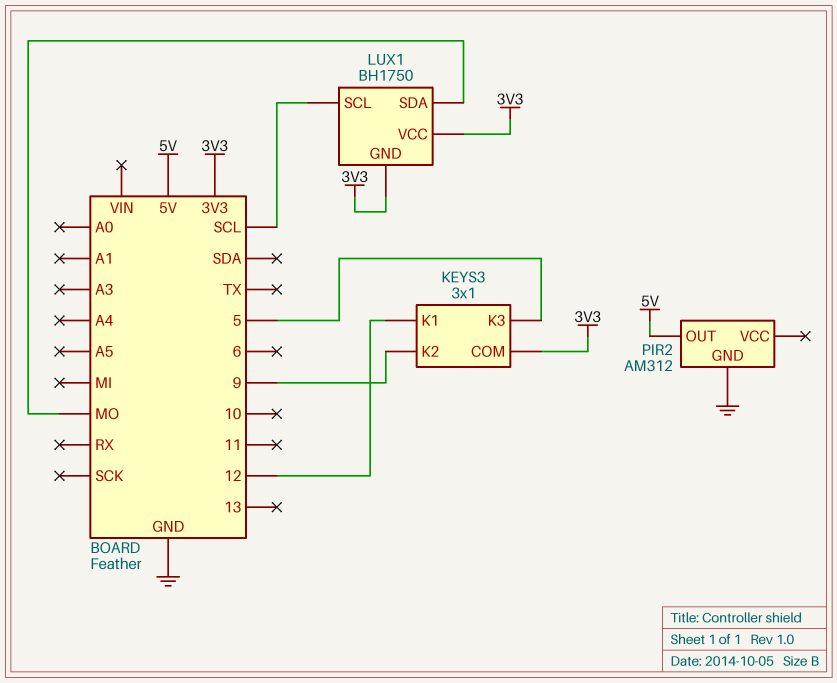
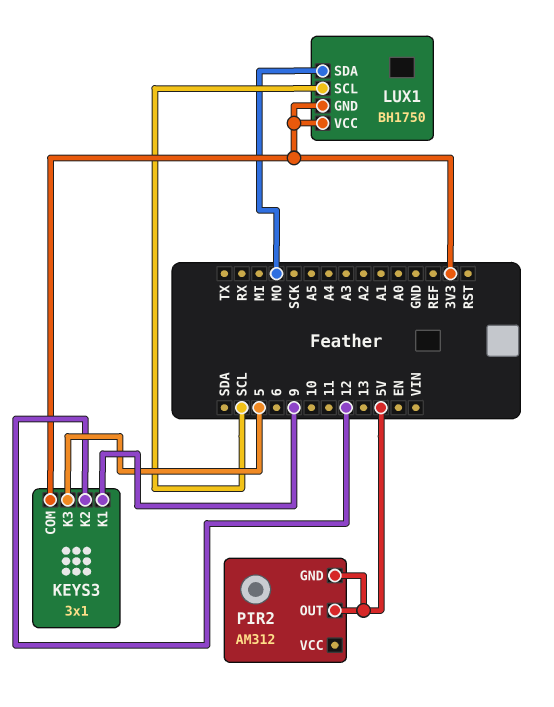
KEYS3 pin K1: 12 -> 9
KEYS3 pin K2: 9 -> 12
PIR2 pin GND: GND -> 5V

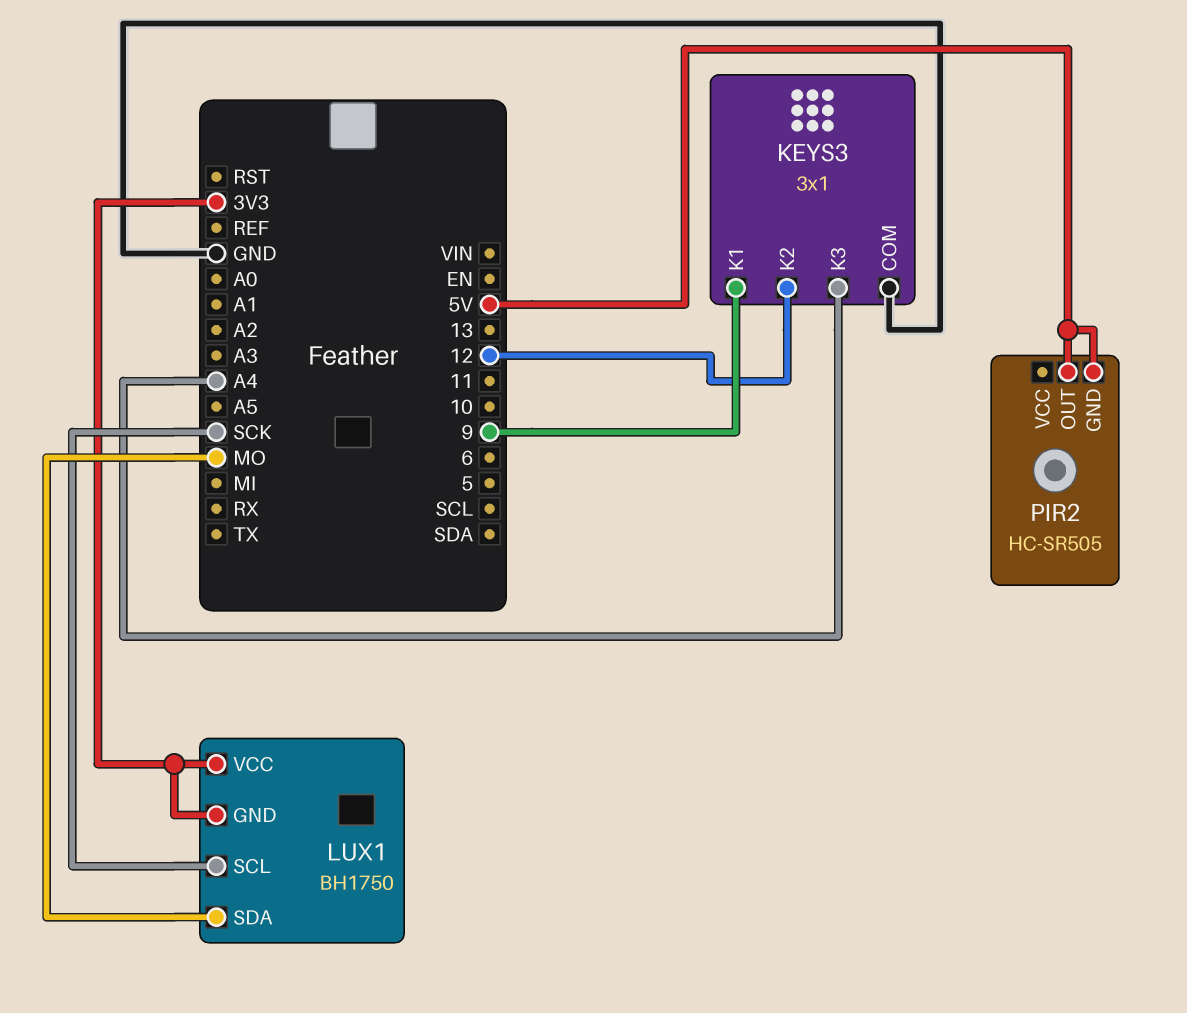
KEYS3 pin COM: 3V3 -> GND
KEYS3 pin K3: 5 -> A4
LUX1 pin SCL: SCL -> SCK
PIR2: AM312 -> HC-SR505

